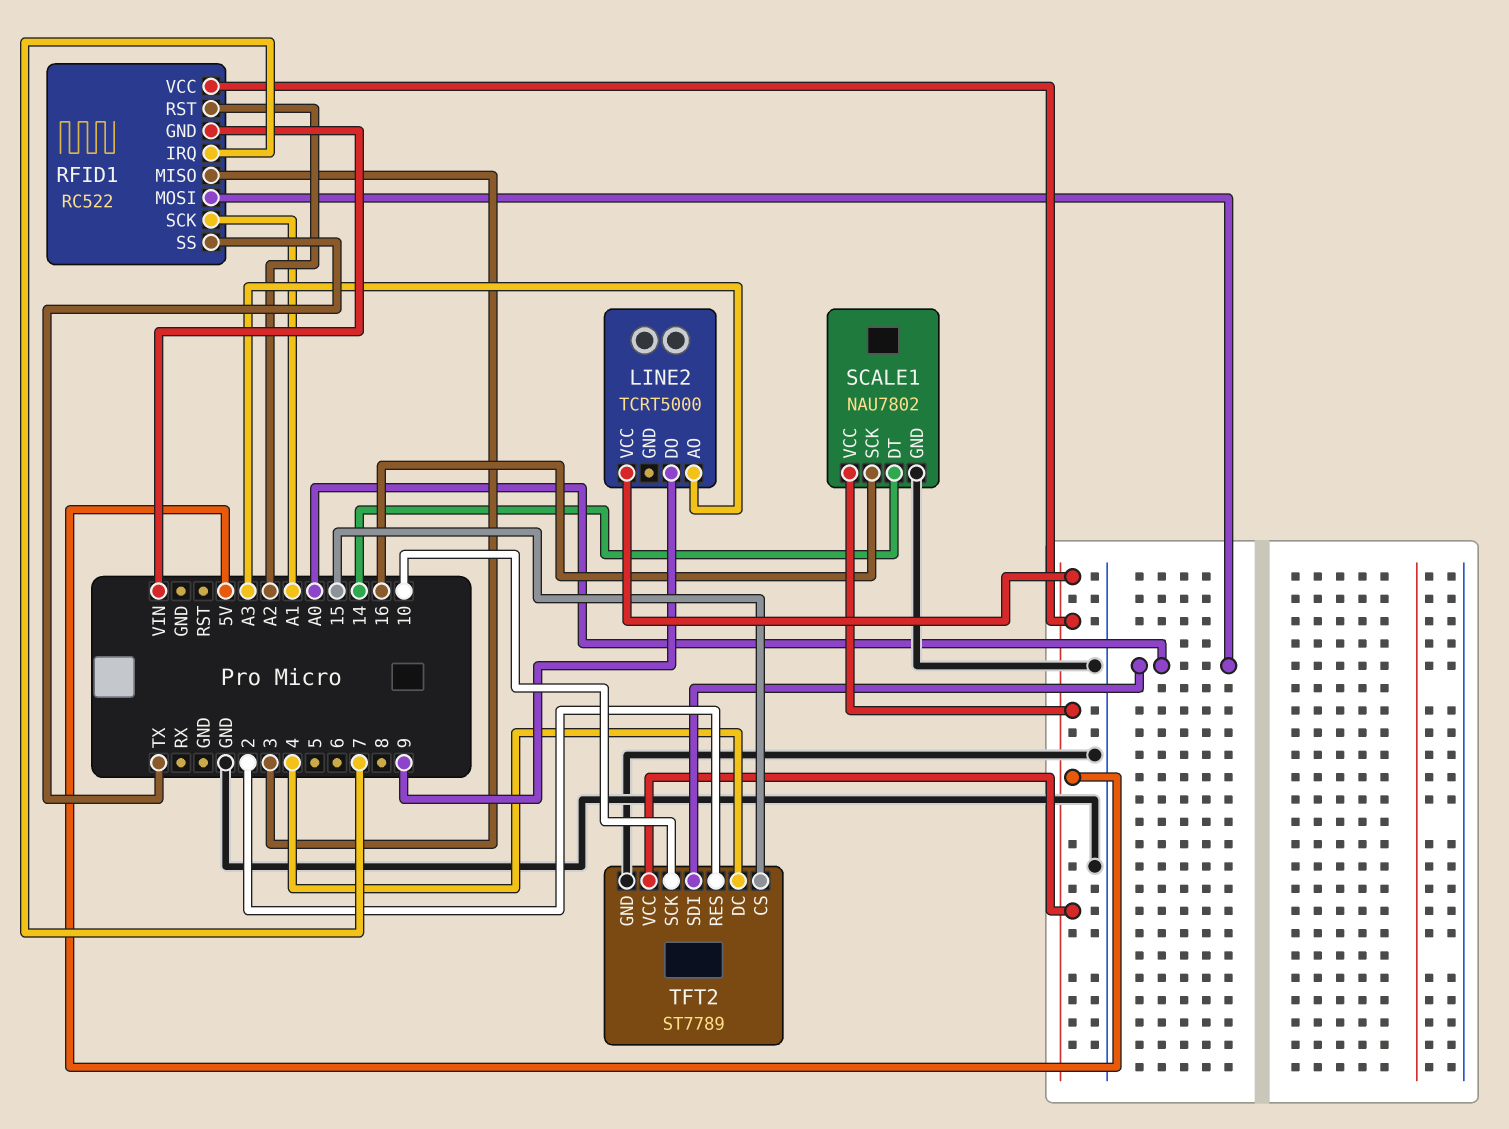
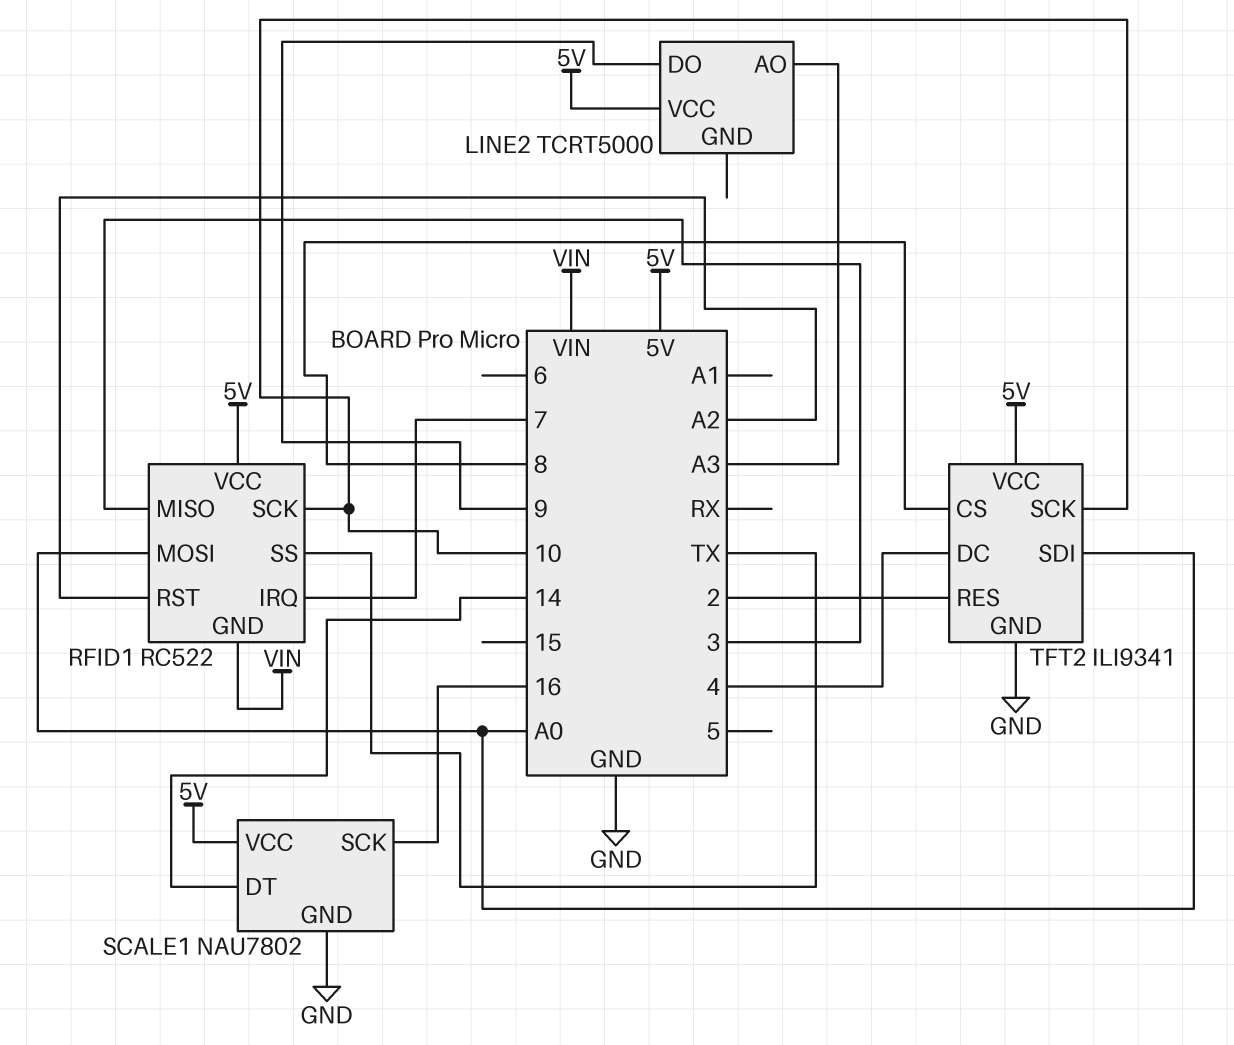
RFID1 pin SCK: A1 -> 10
TFT2: ST7789 -> ILI9341
TFT2 pin CS: 15 -> 8

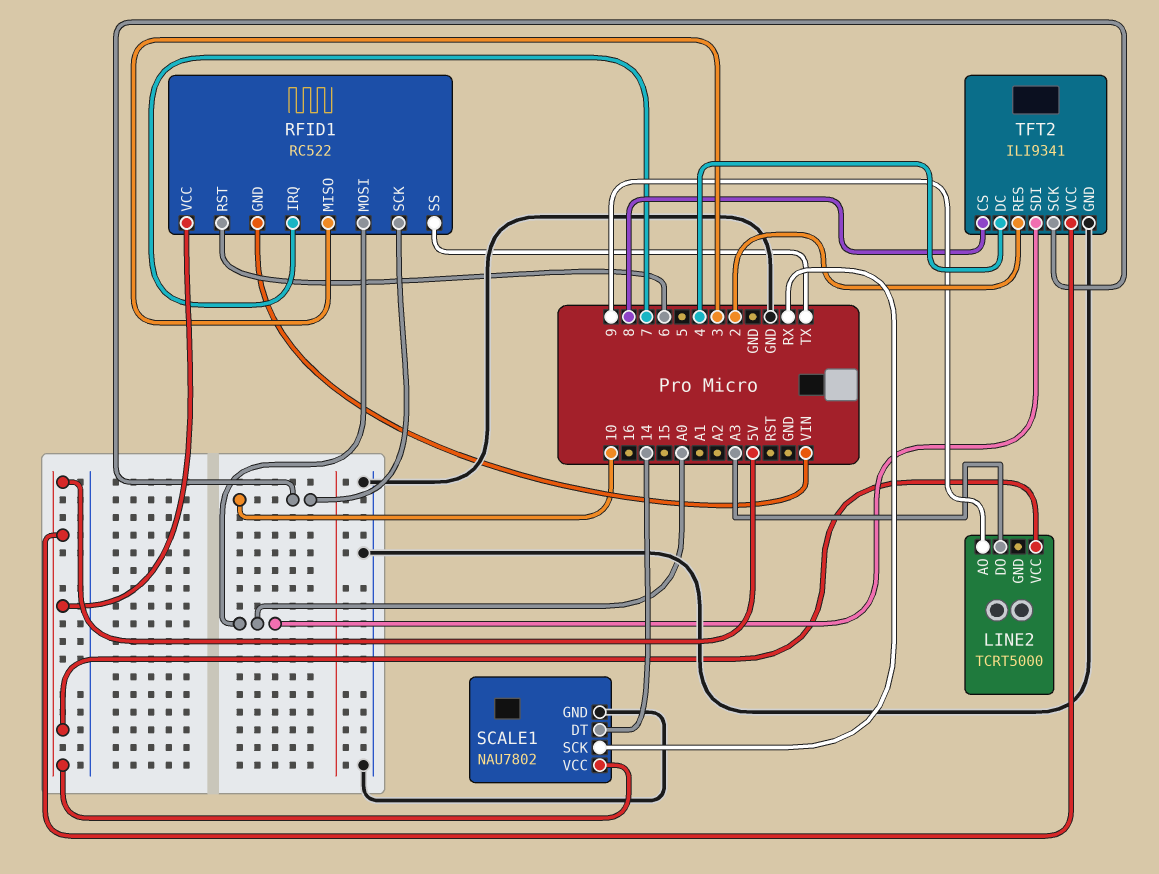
LINE2 pin AO: A3 -> 9
LINE2 pin DO: 9 -> A3
RFID1 pin RST: A2 -> 6
SCALE1 pin SCK: 16 -> RX

